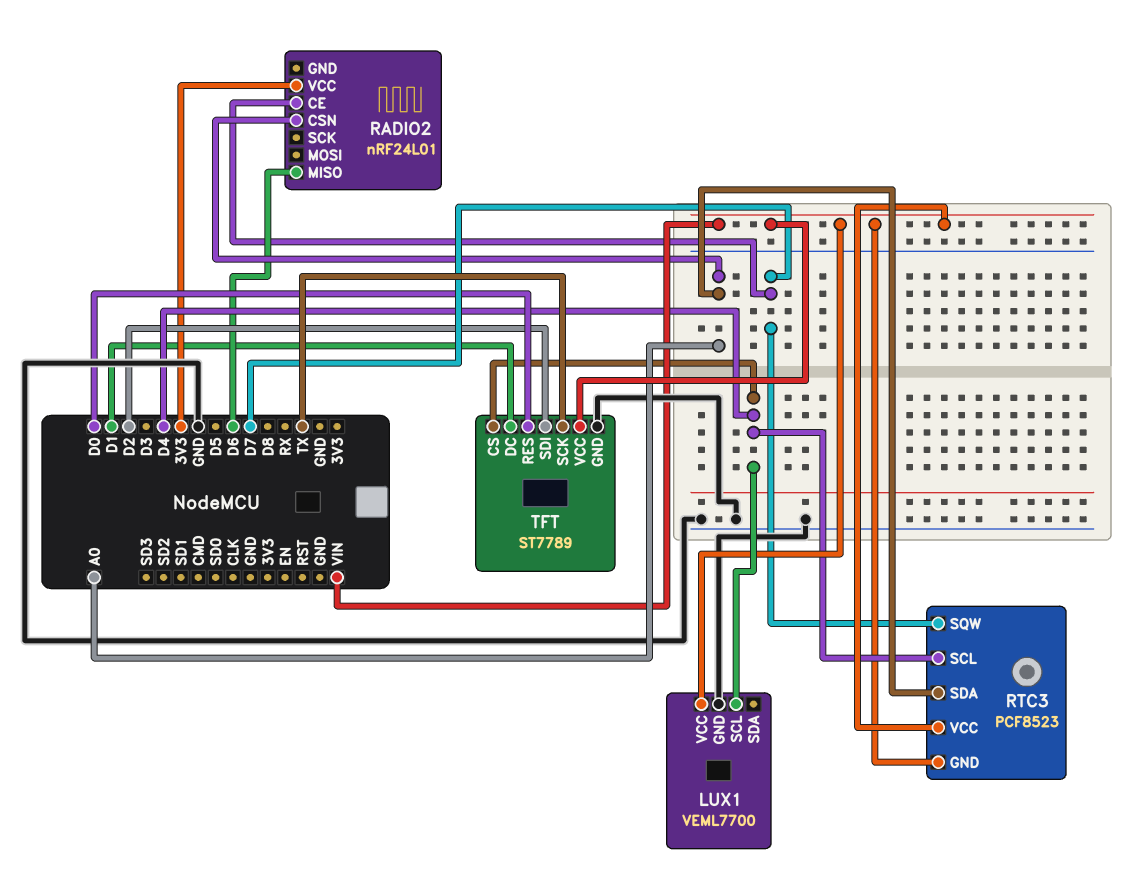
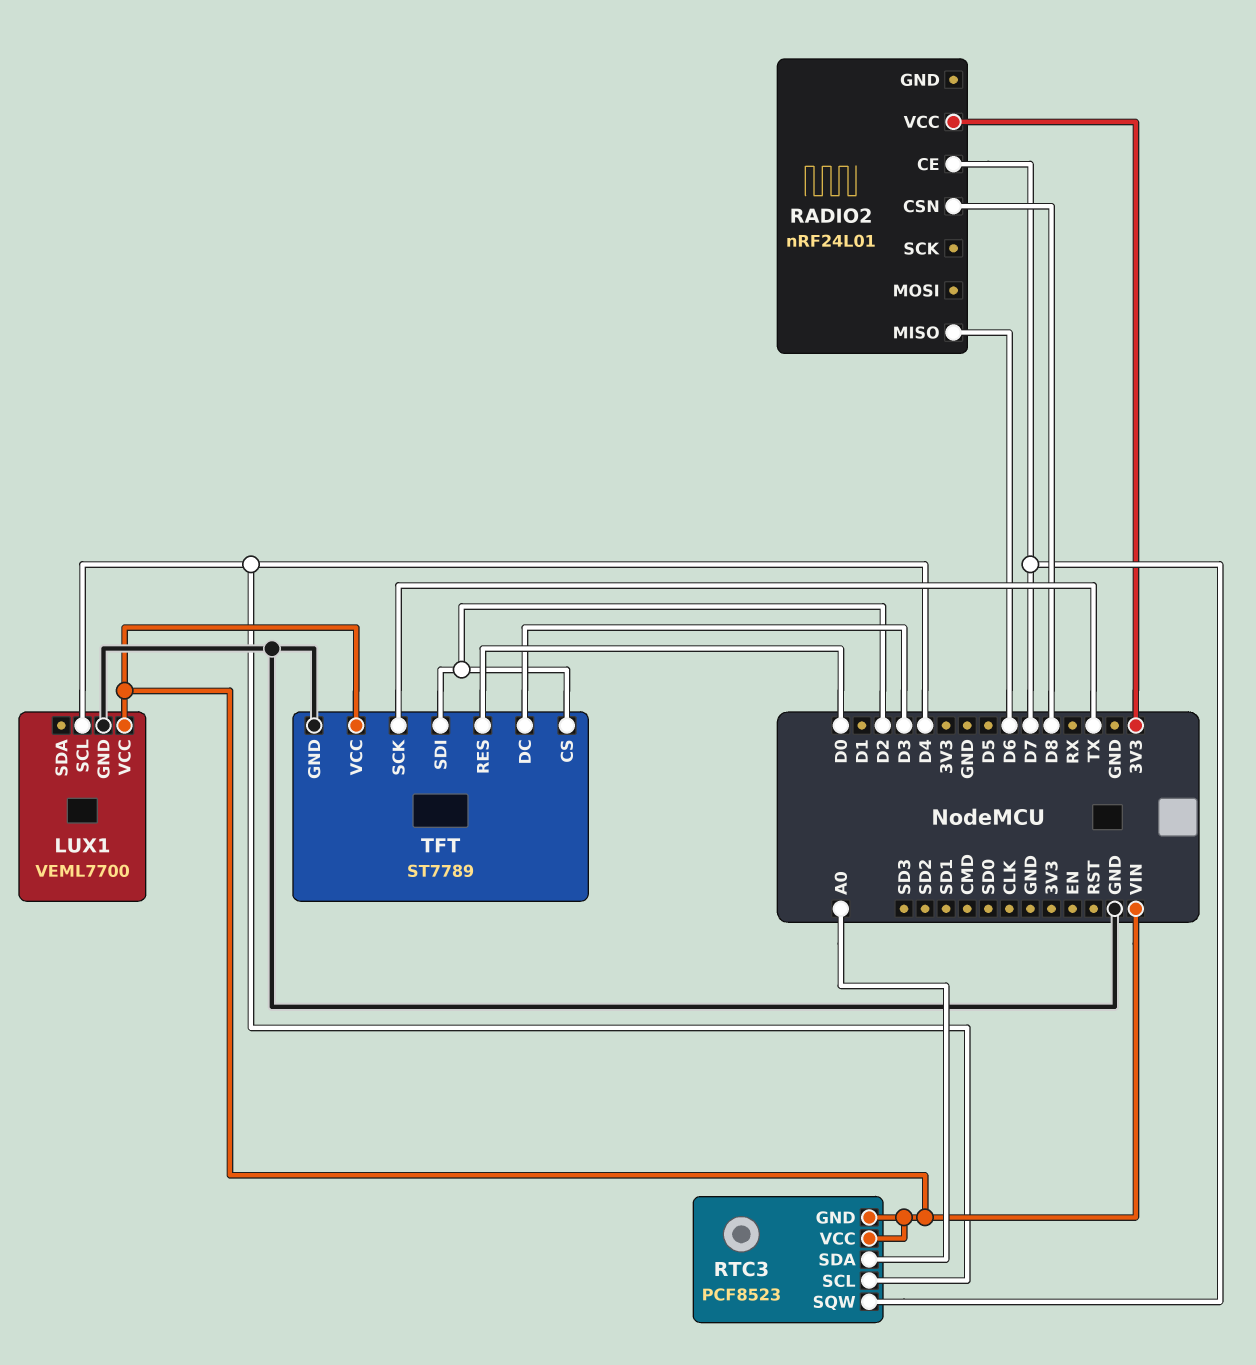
RADIO2 pin CSN: A0 -> D8
TFT pin CS: D4 -> D2
TFT pin DC: D1 -> D3

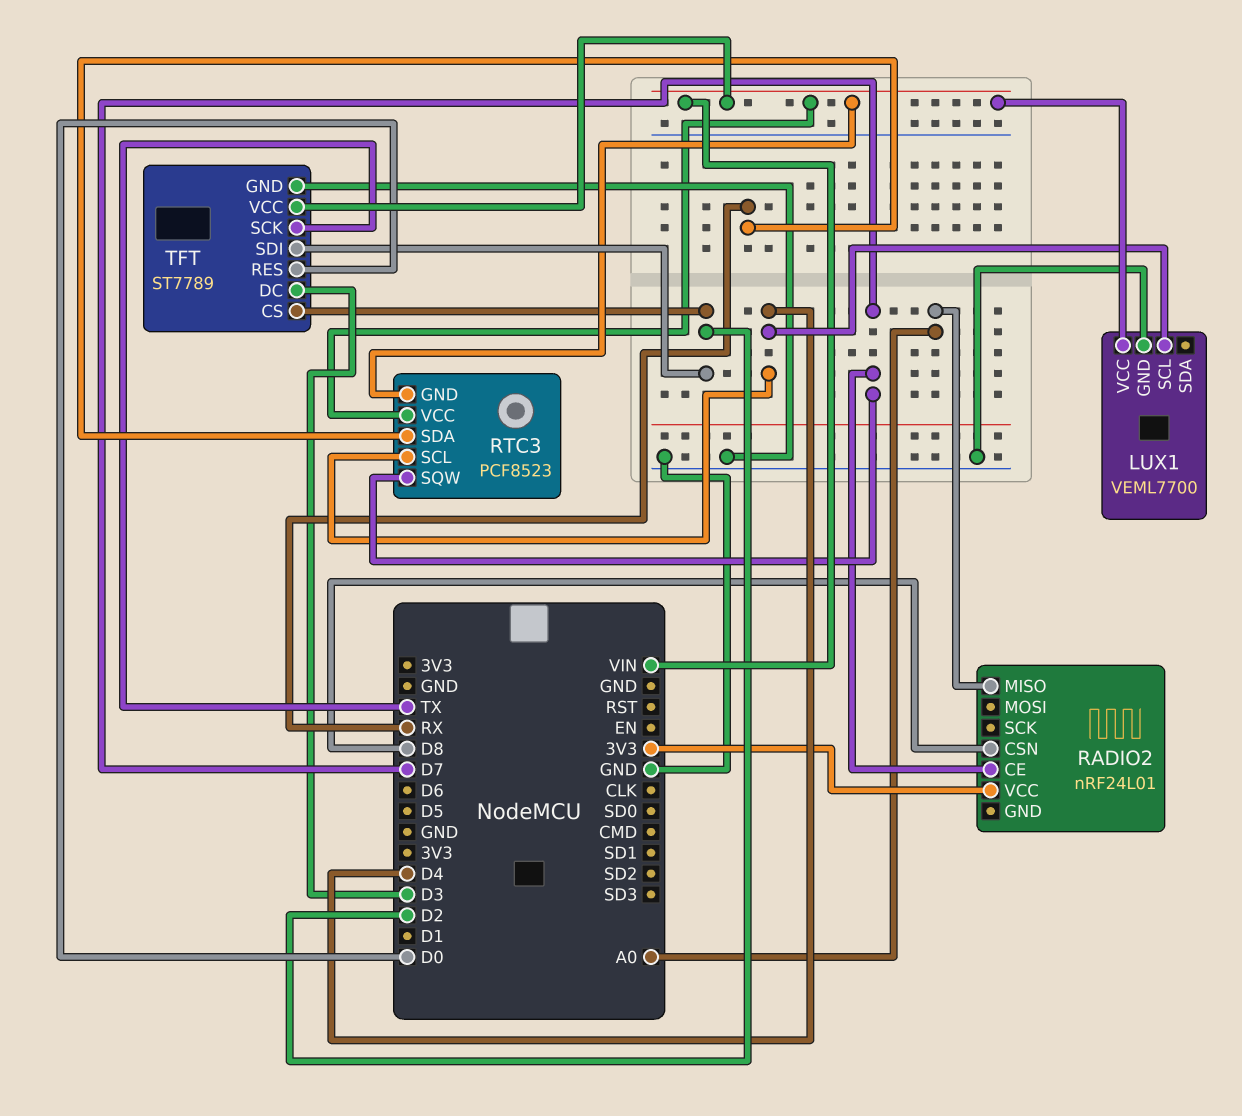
RADIO2 pin MISO: D6 -> A0
RTC3 pin SDA: A0 -> RX

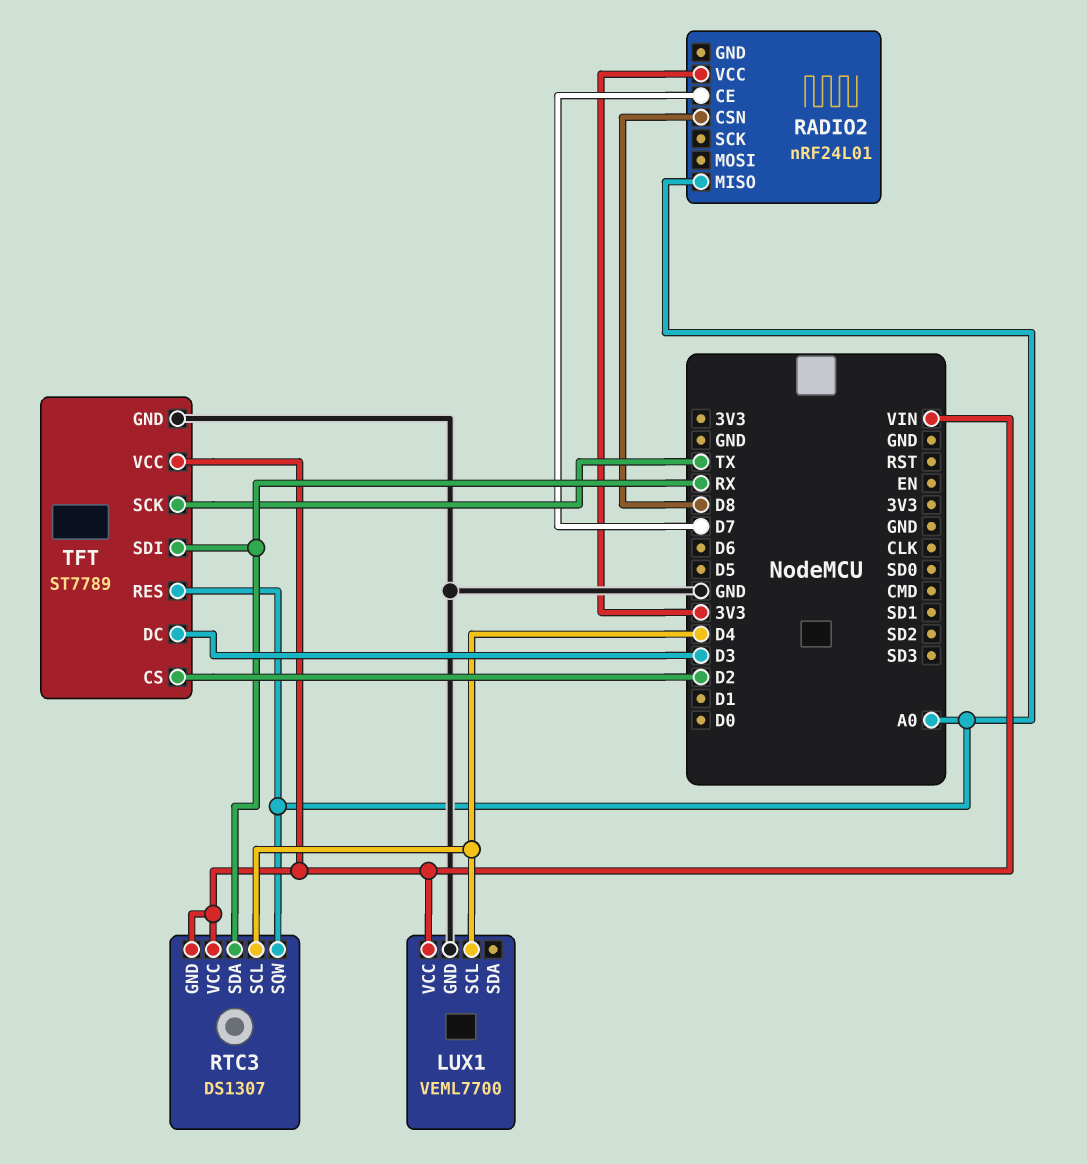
RTC3: PCF8523 -> DS1307
RTC3 pin SQW: D7 -> A0
TFT pin RES: D0 -> A0
TFT pin SDI: D2 -> RX

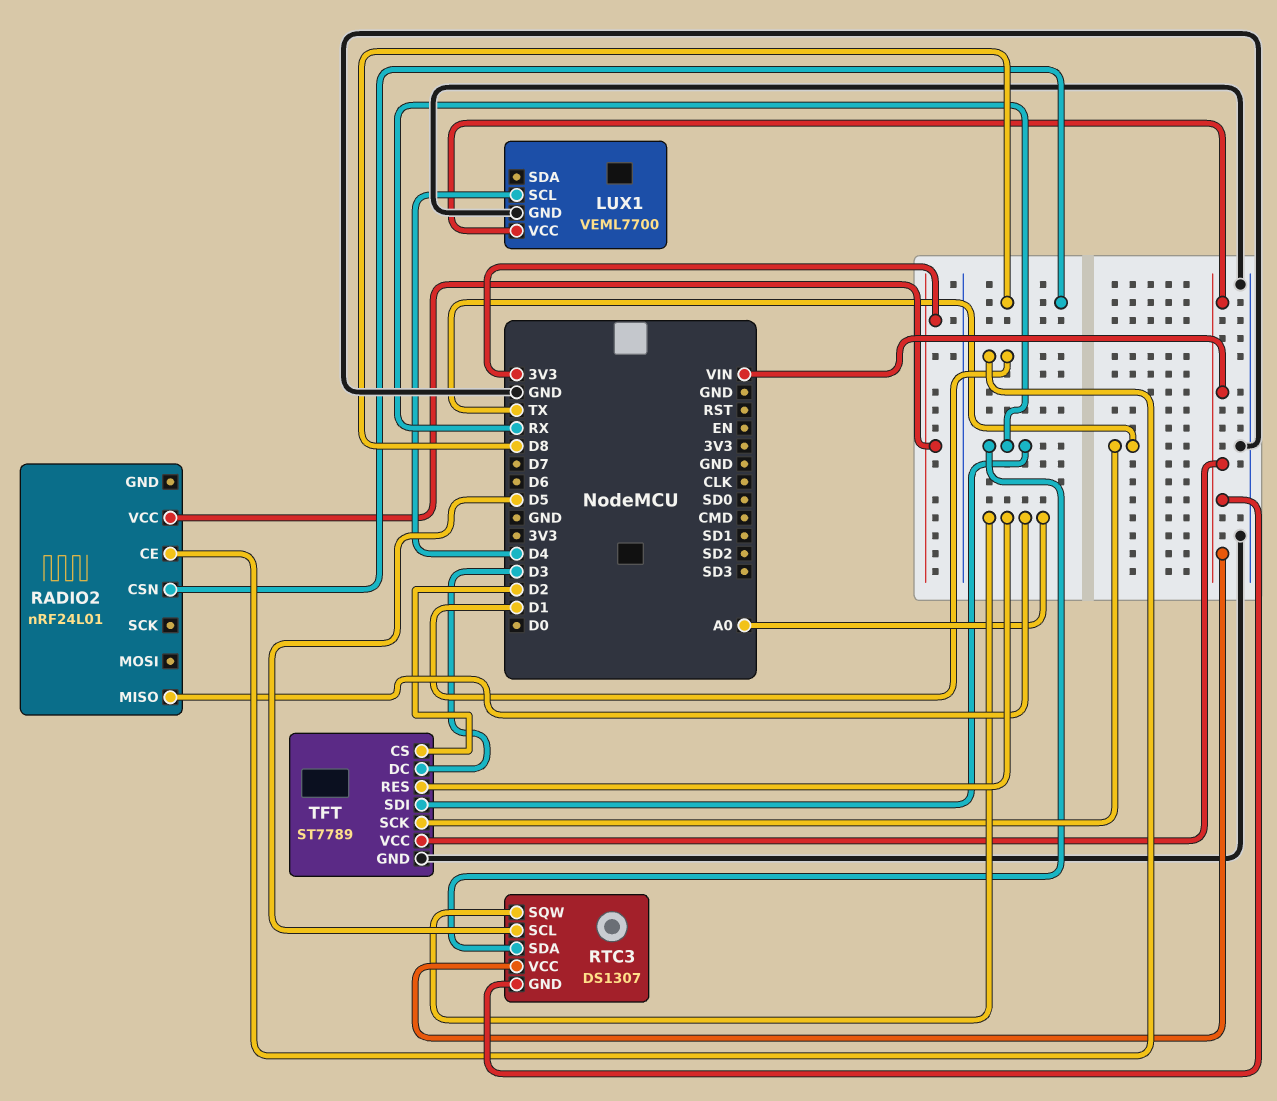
RADIO2 pin CE: D7 -> D1
RTC3 pin SCL: D4 -> D5

